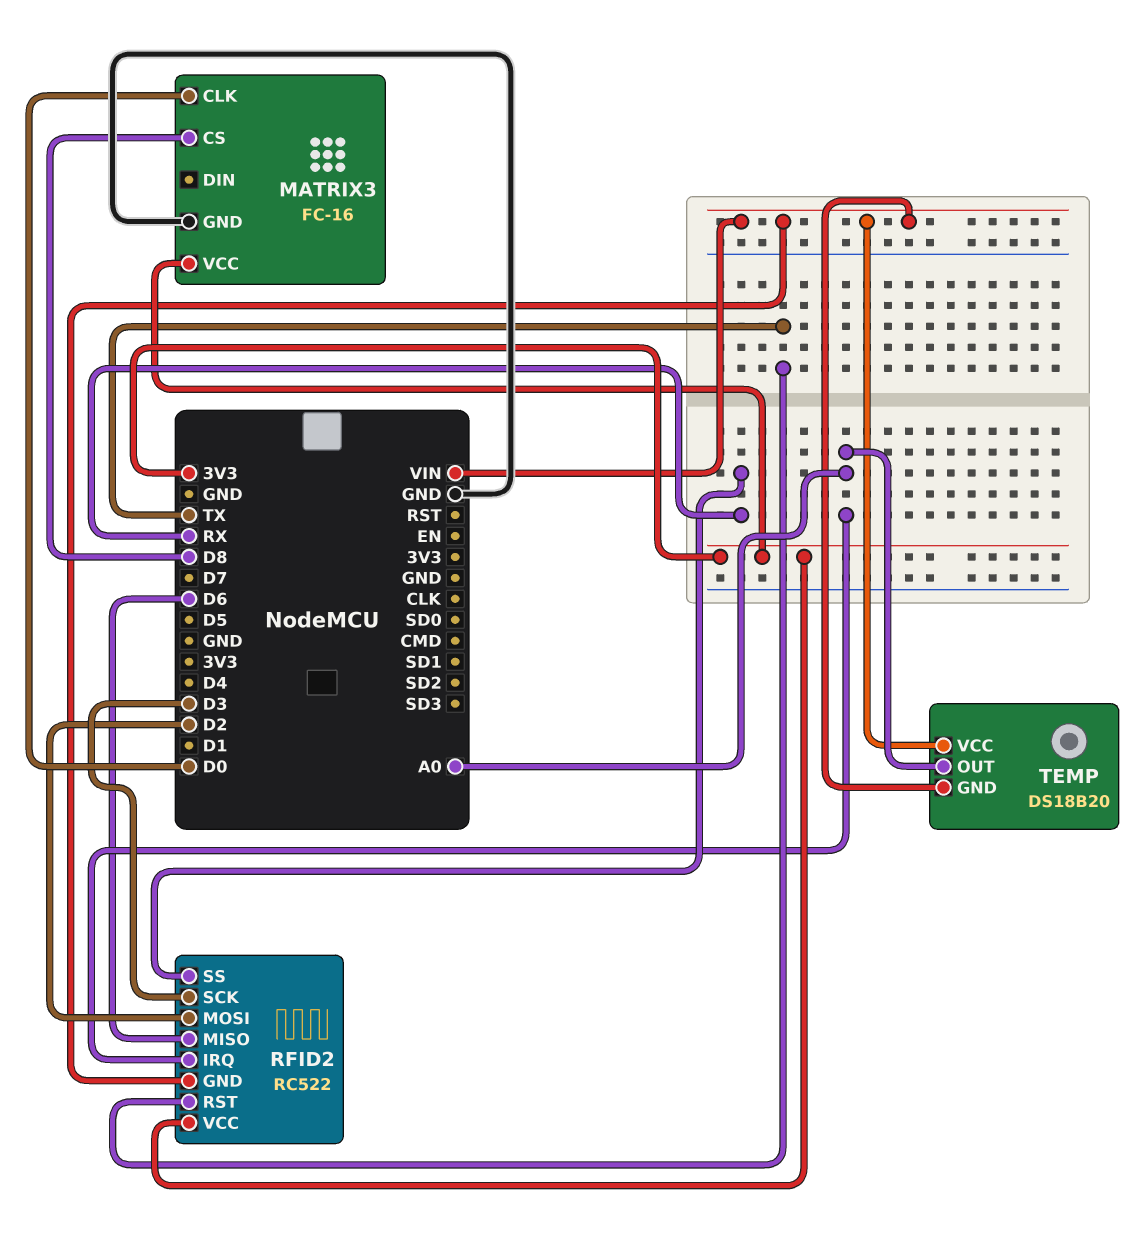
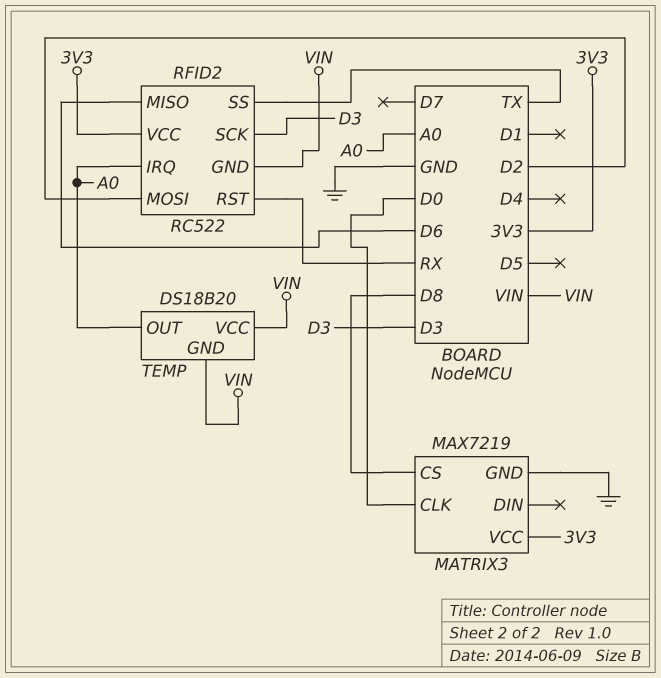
MATRIX3: FC-16 -> MAX7219
RFID2 pin RST: TX -> RX
RFID2 pin SS: RX -> TX

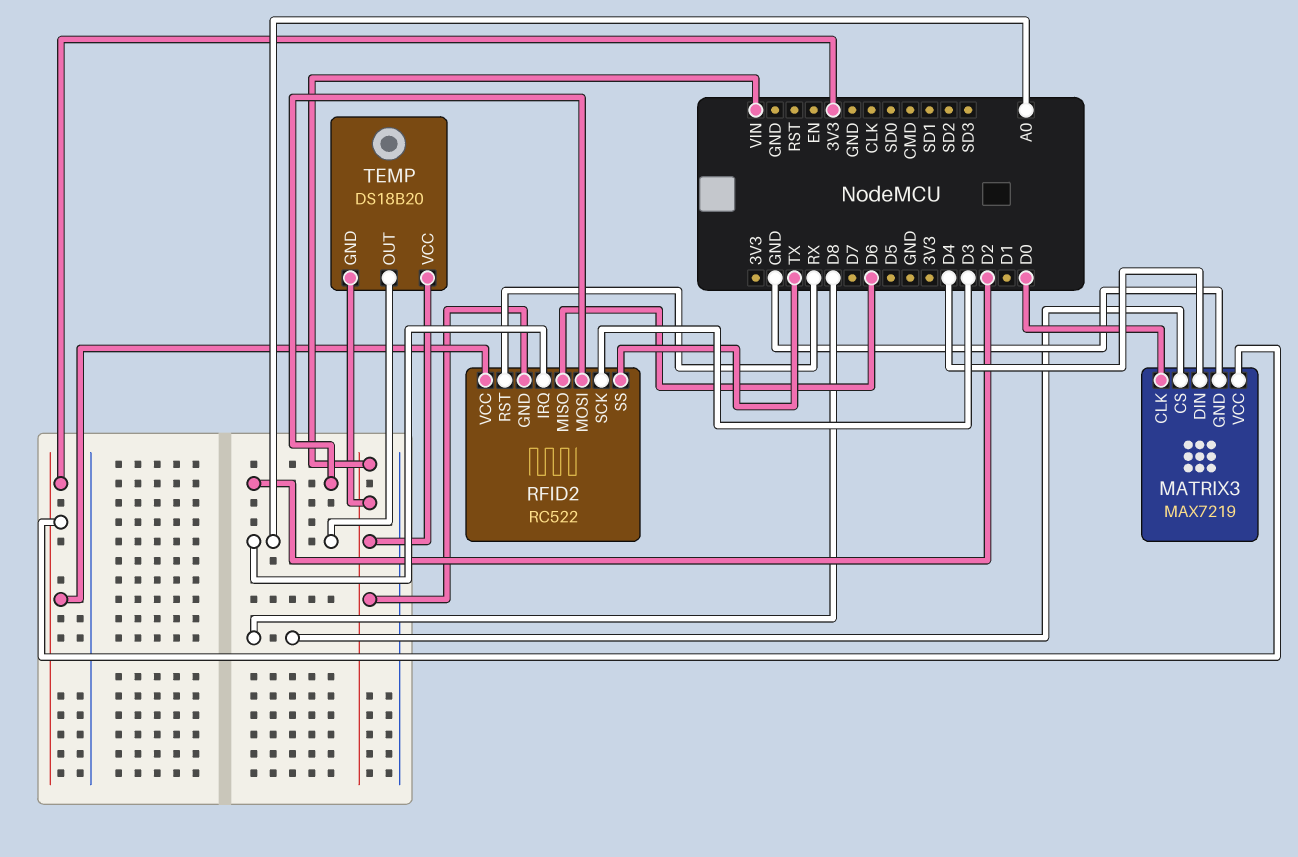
MATRIX3 pin DIN: none -> D4

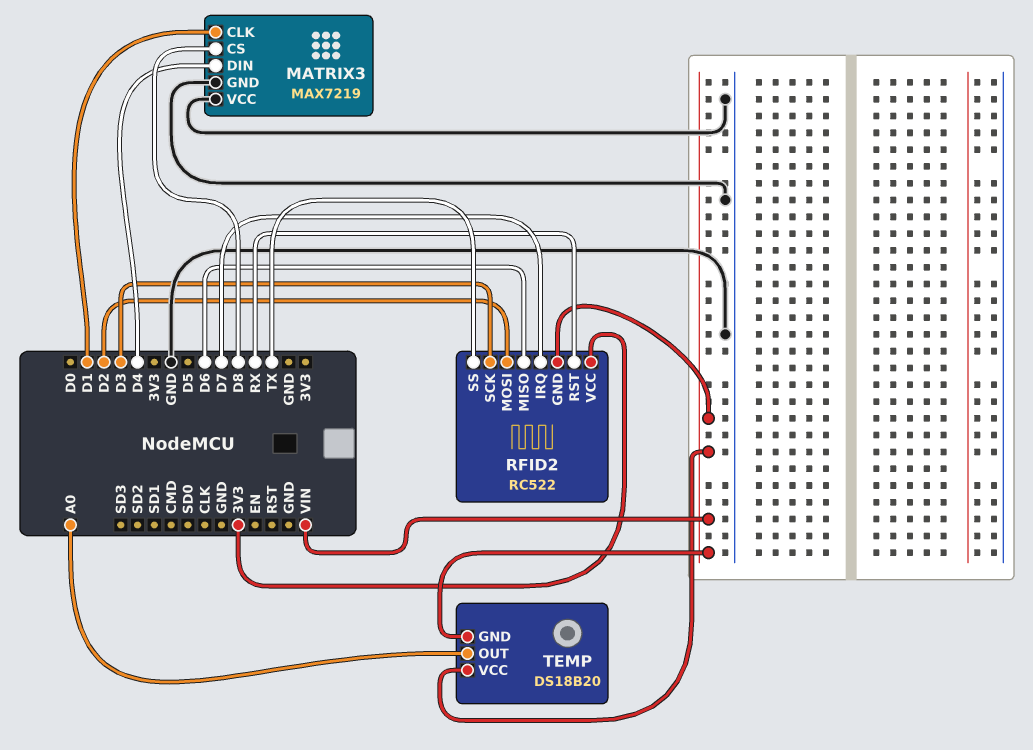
MATRIX3 pin CLK: D0 -> D1
MATRIX3 pin VCC: 3V3 -> GND
RFID2 pin IRQ: A0 -> D7

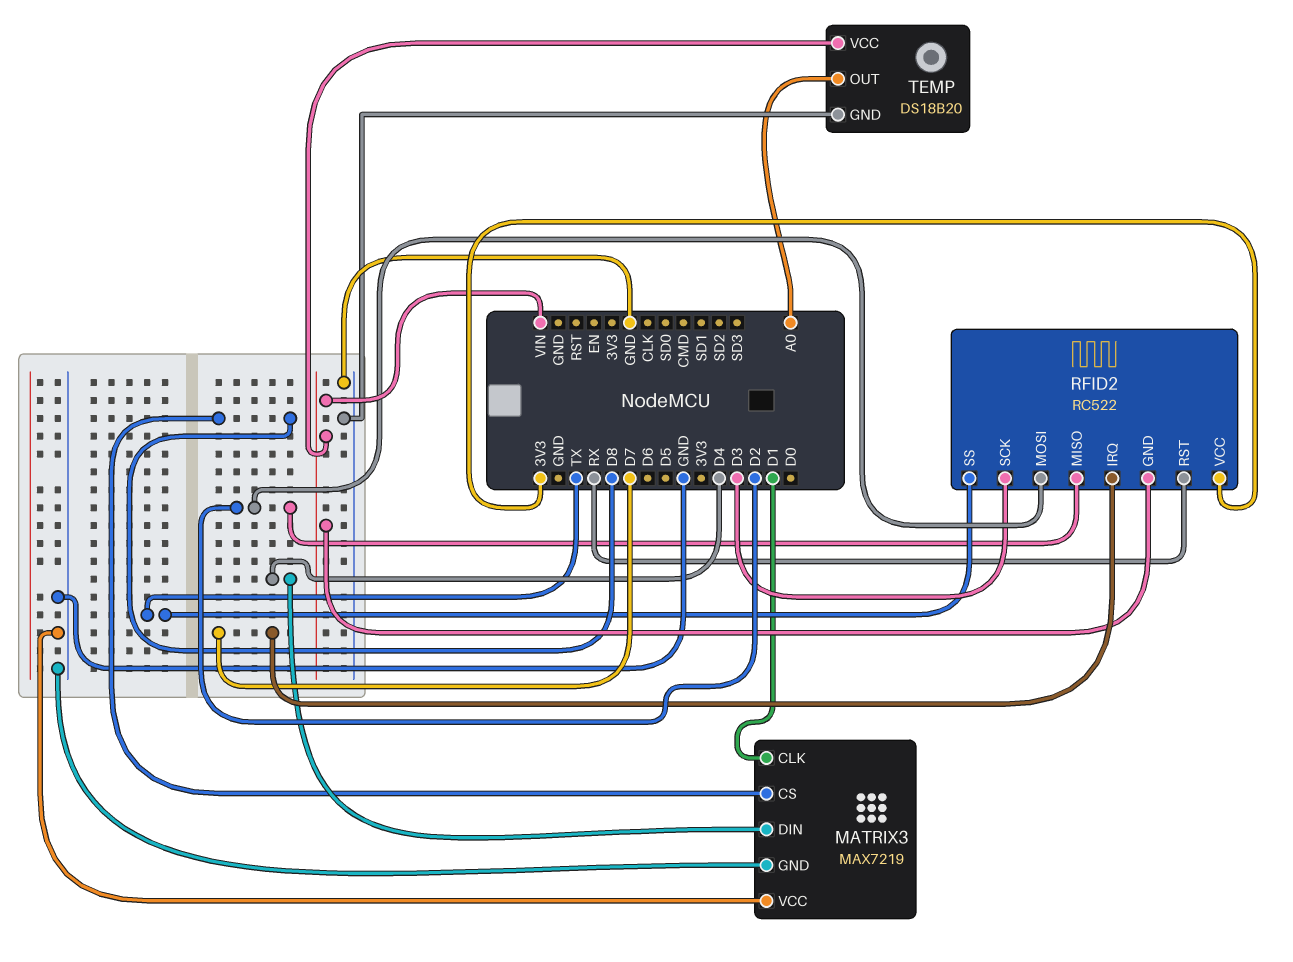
RFID2 pin MISO: D6 -> D2
TEMP pin GND: VIN -> GND

